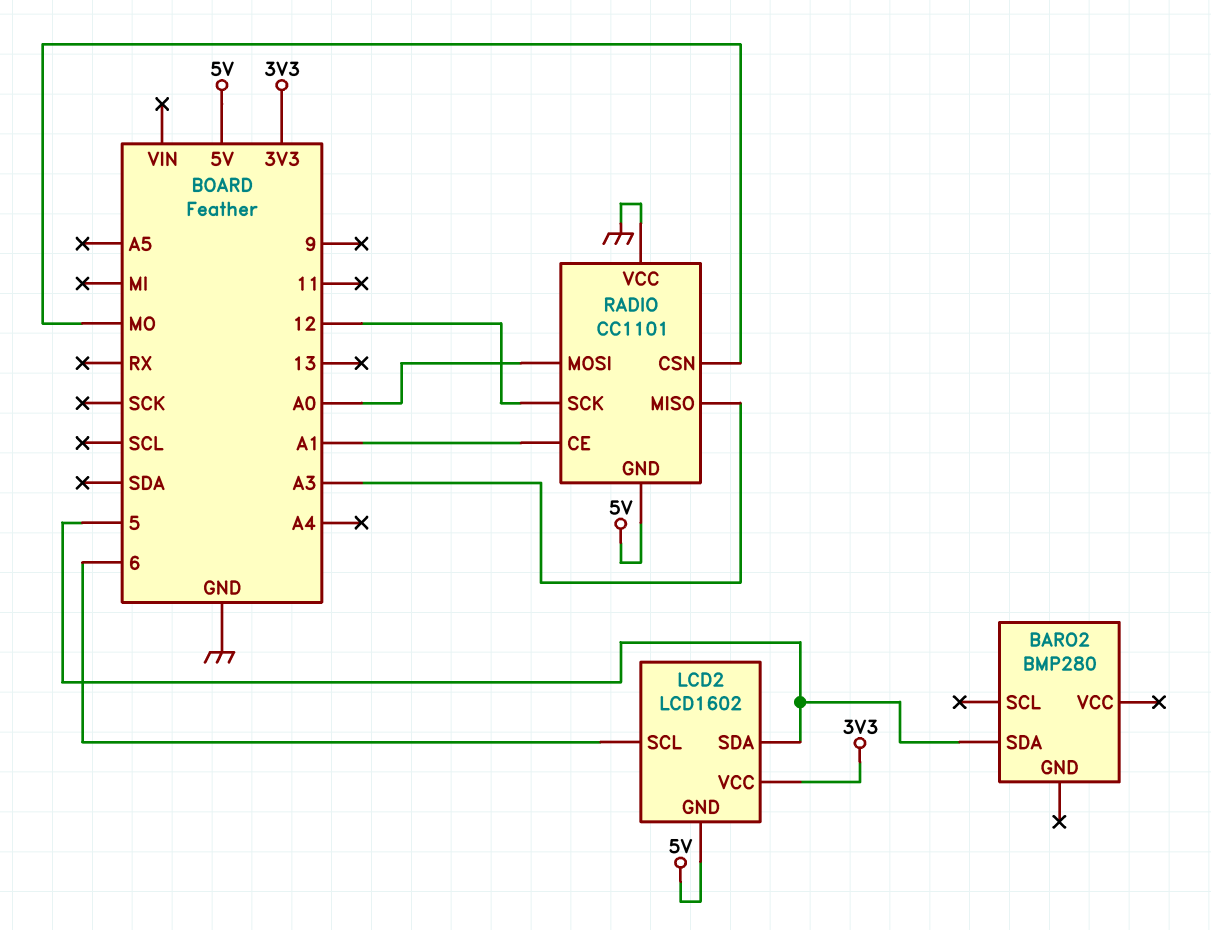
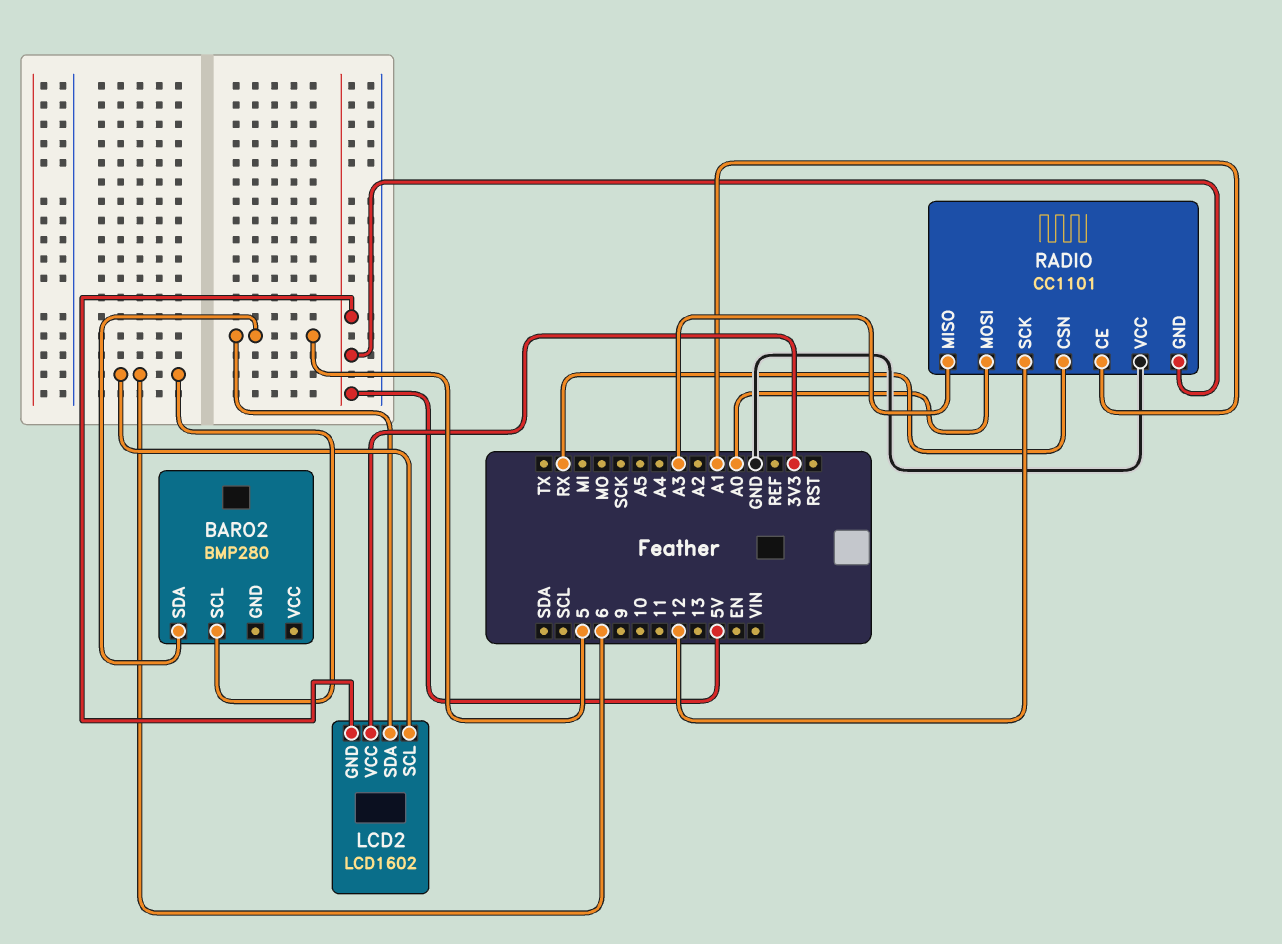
BARO2 pin SCL: none -> 6
RADIO pin CSN: MO -> RX

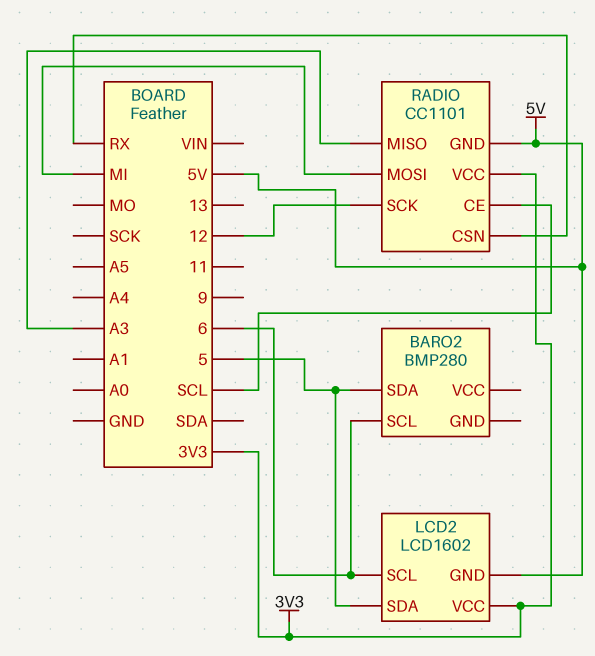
RADIO pin CE: A1 -> SCL
RADIO pin MOSI: A0 -> MI
RADIO pin VCC: GND -> 3V3

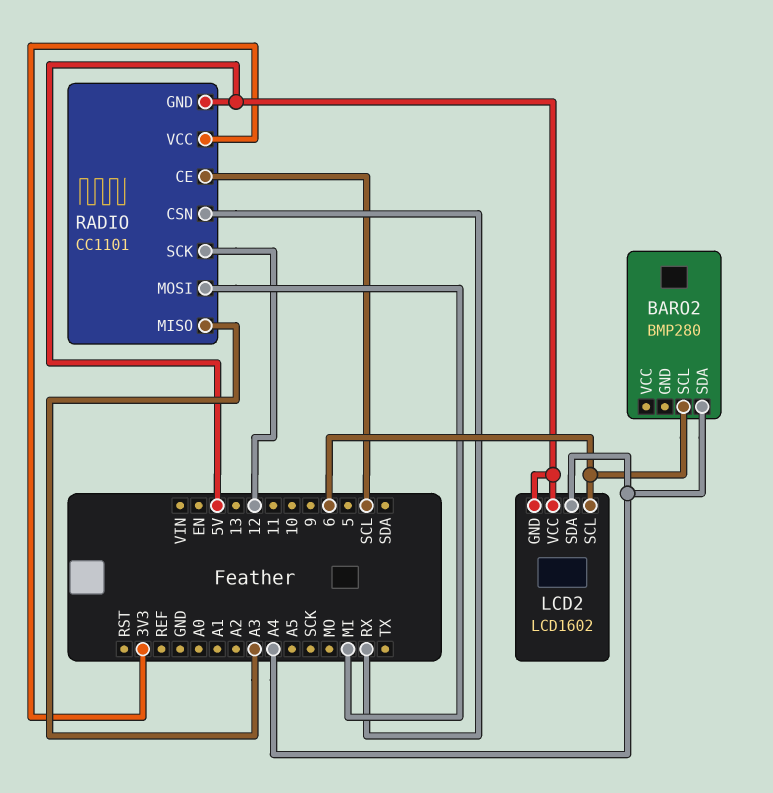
BARO2 pin SDA: 5 -> A4
LCD2 pin SDA: 5 -> A4
LCD2 pin VCC: 3V3 -> 5V

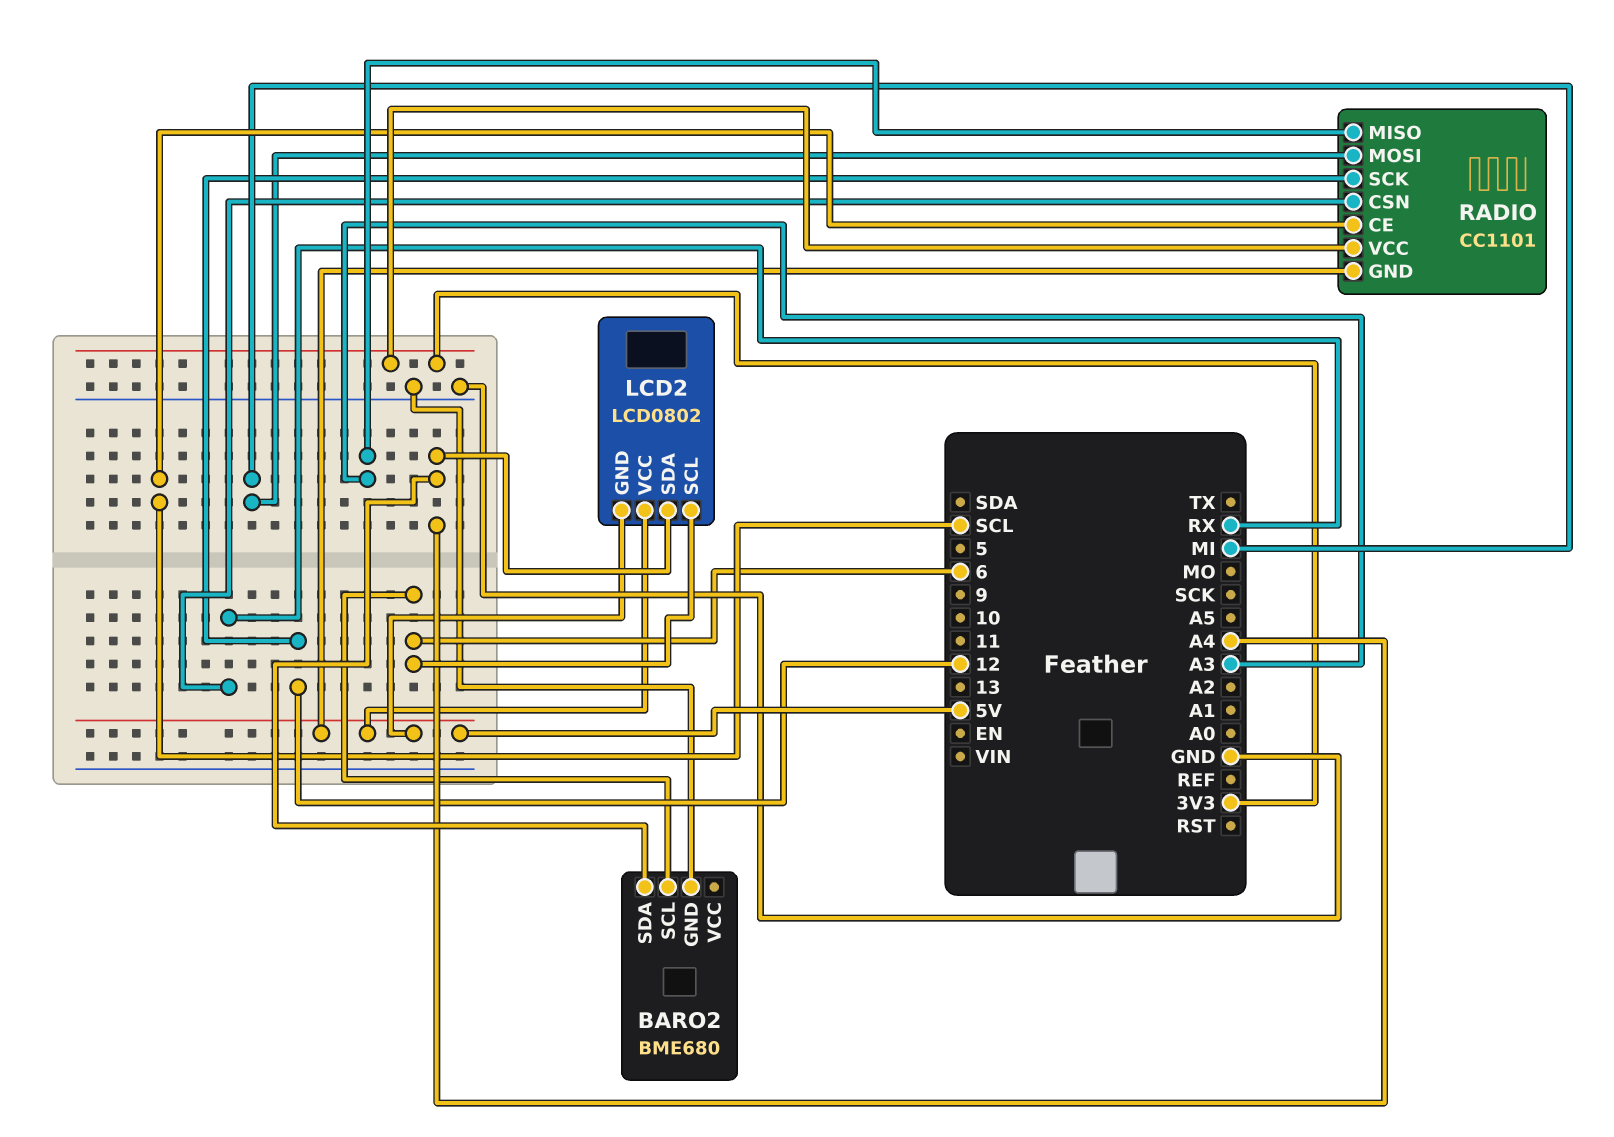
BARO2: BMP280 -> BME680
BARO2 pin GND: none -> GND
LCD2: LCD1602 -> LCD0802

